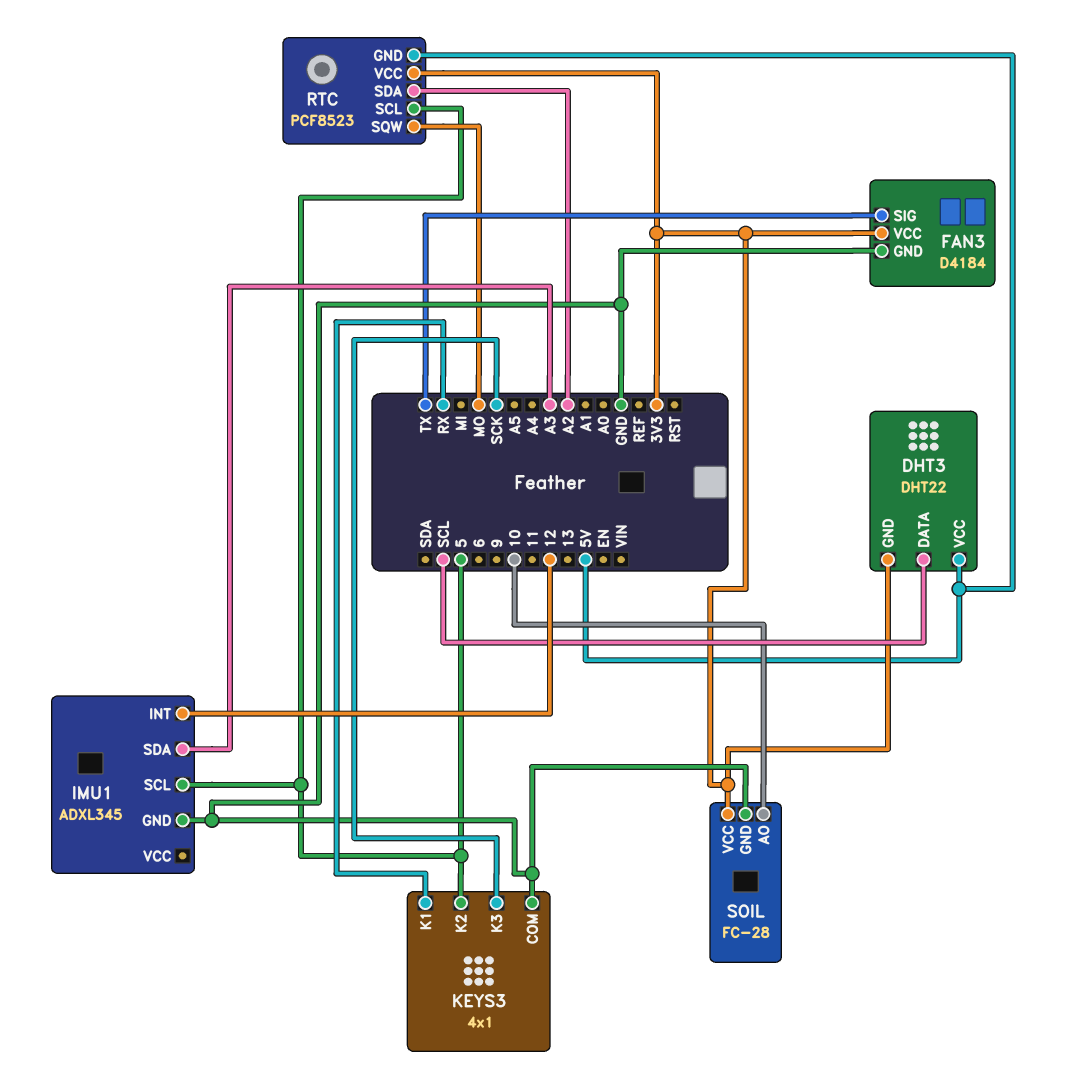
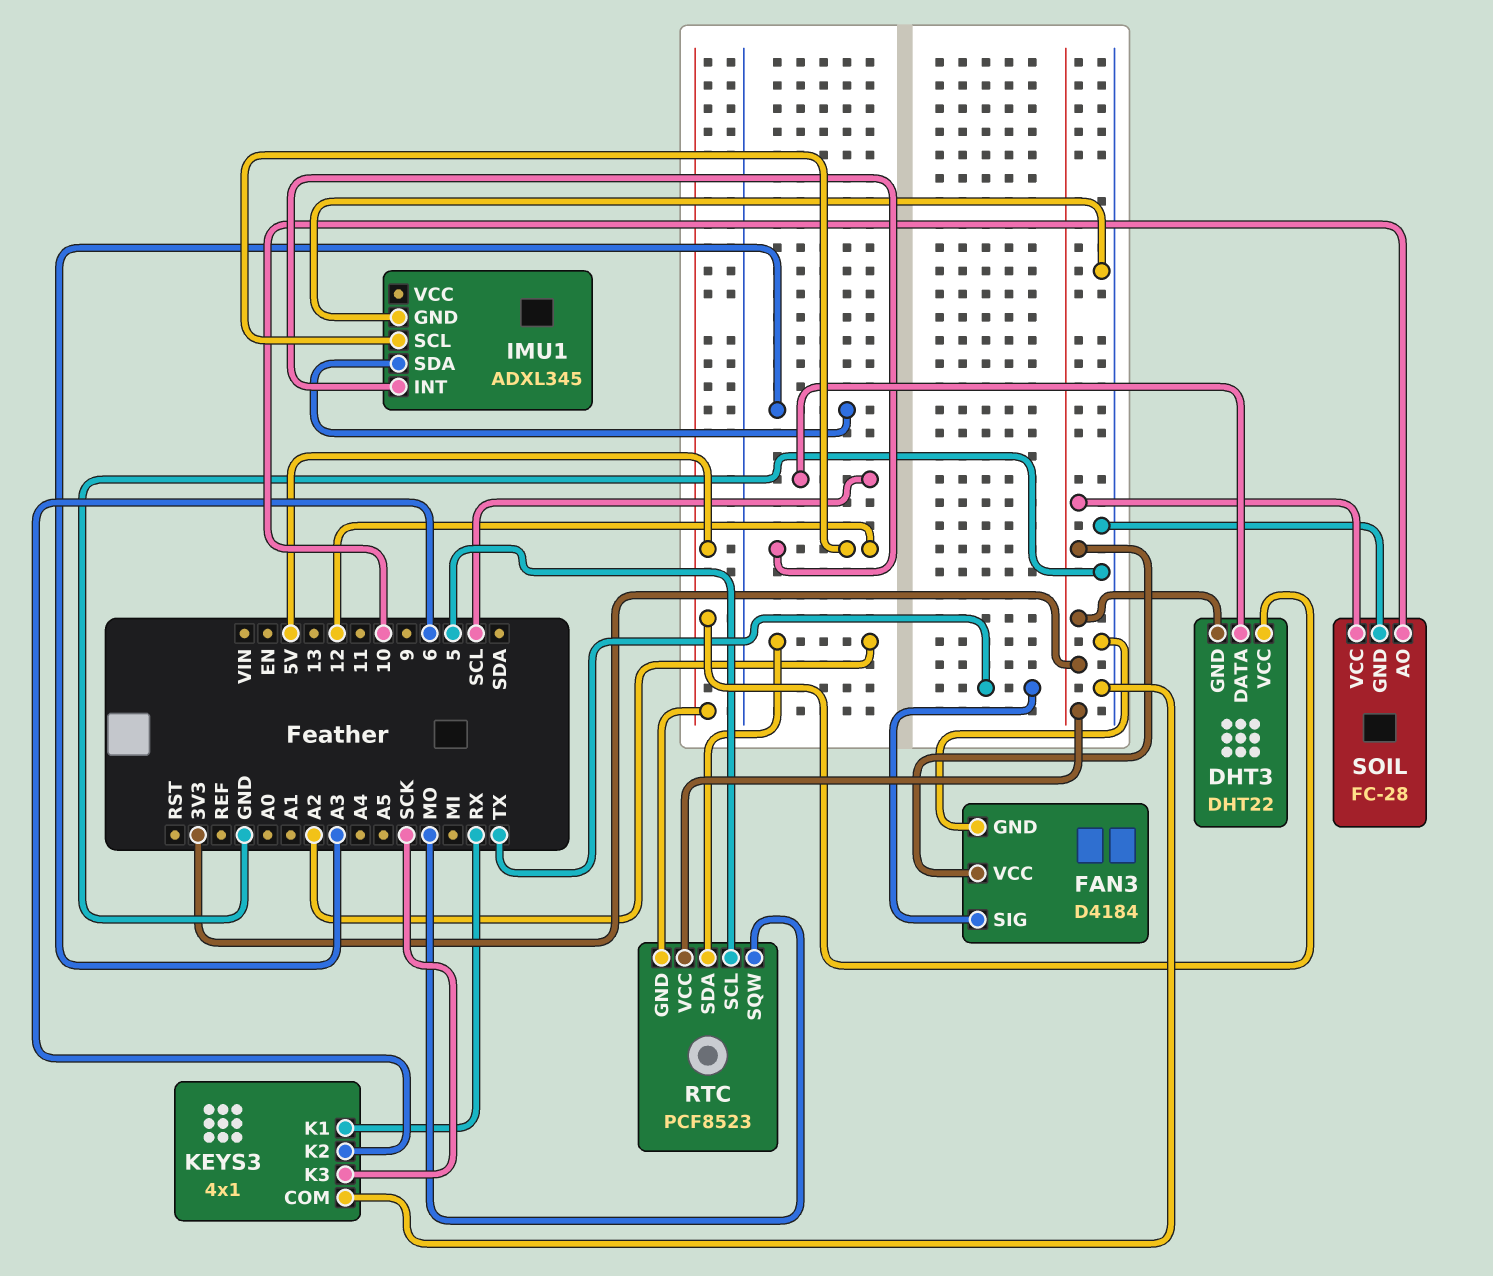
IMU1 pin SCL: 5 -> 12
KEYS3 pin K2: 5 -> 6

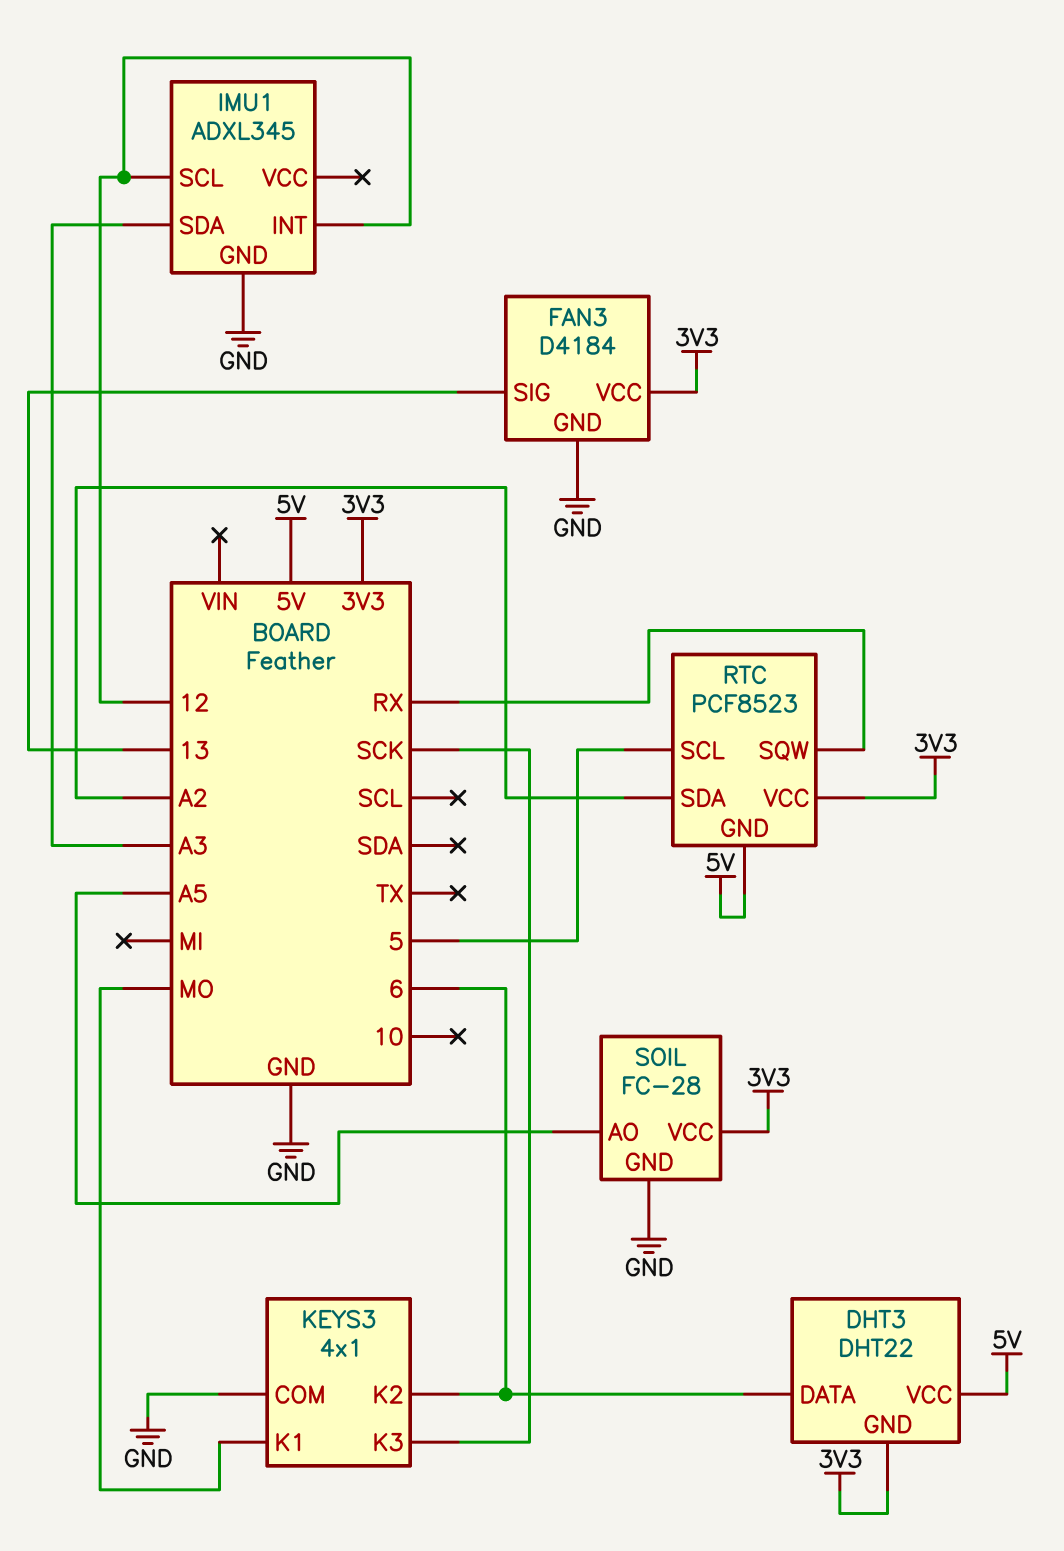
DHT3 pin DATA: SCL -> 6
FAN3 pin SIG: TX -> 13
KEYS3 pin K1: RX -> MO
RTC pin SQW: MO -> RX
SOIL pin AO: 10 -> A5

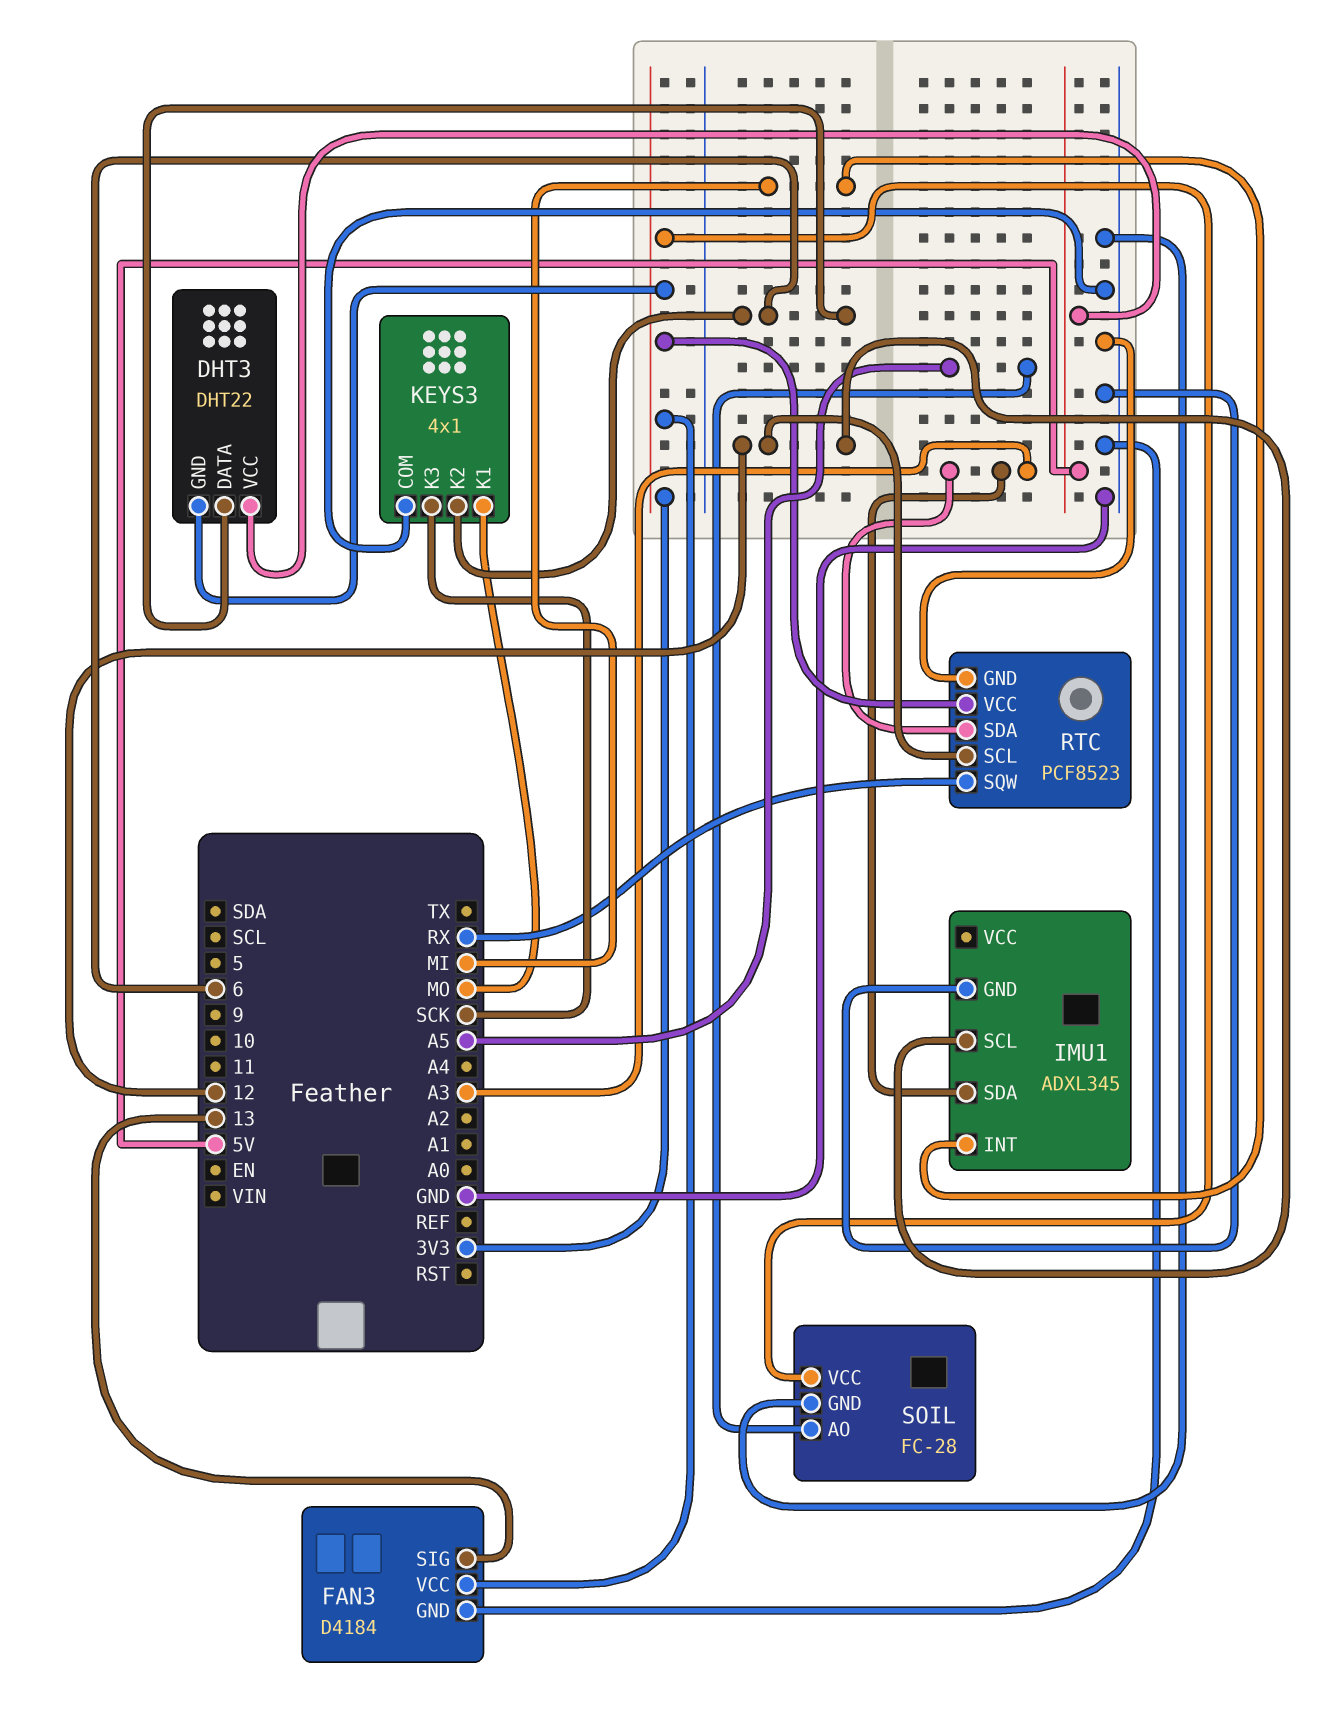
IMU1 pin INT: 12 -> MI
RTC pin GND: 5V -> GND
RTC pin SCL: 5 -> 12
RTC pin SDA: A2 -> A3

